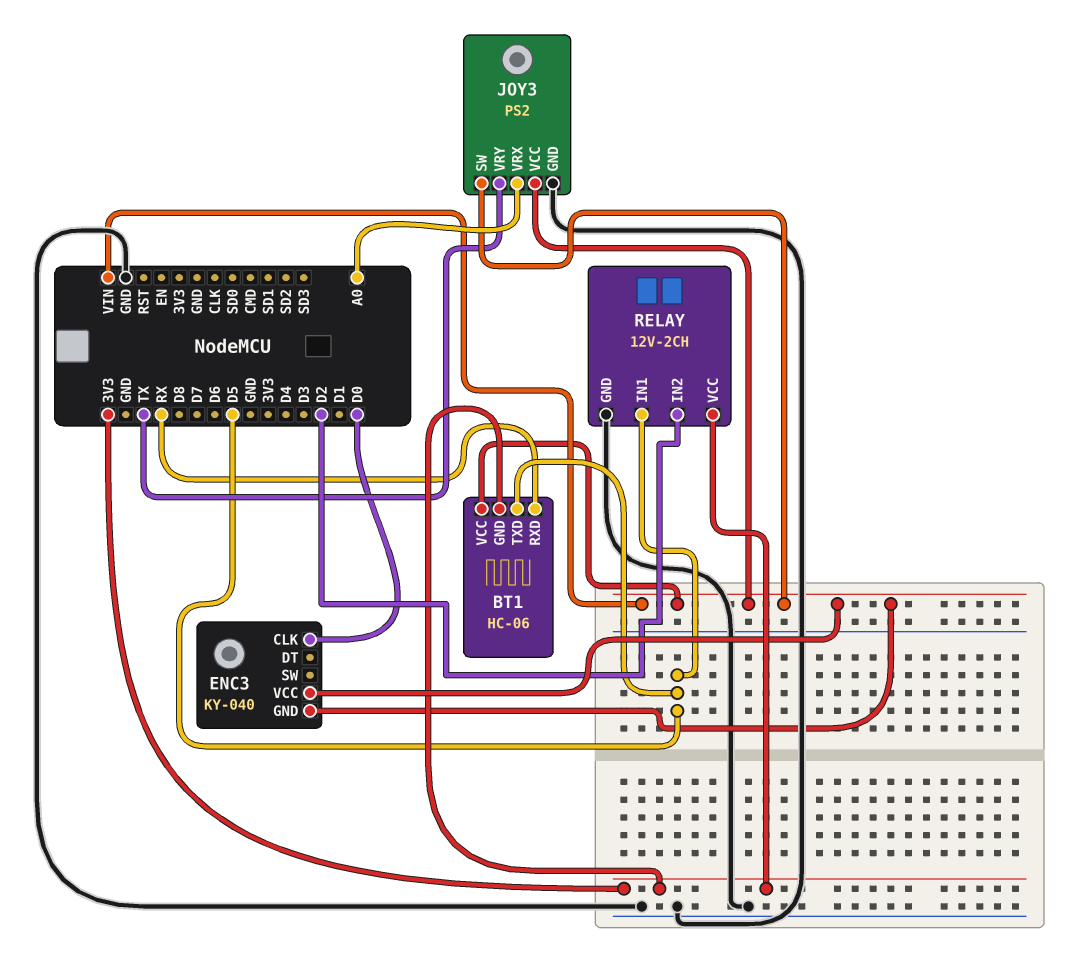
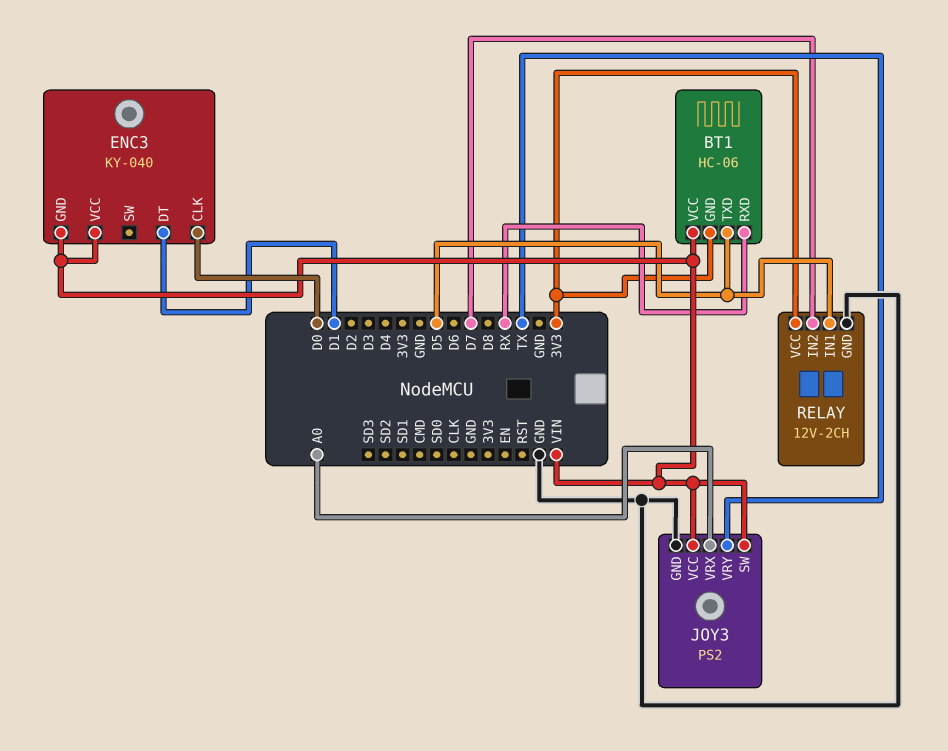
ENC3 pin DT: none -> D1
RELAY pin IN2: D2 -> D7

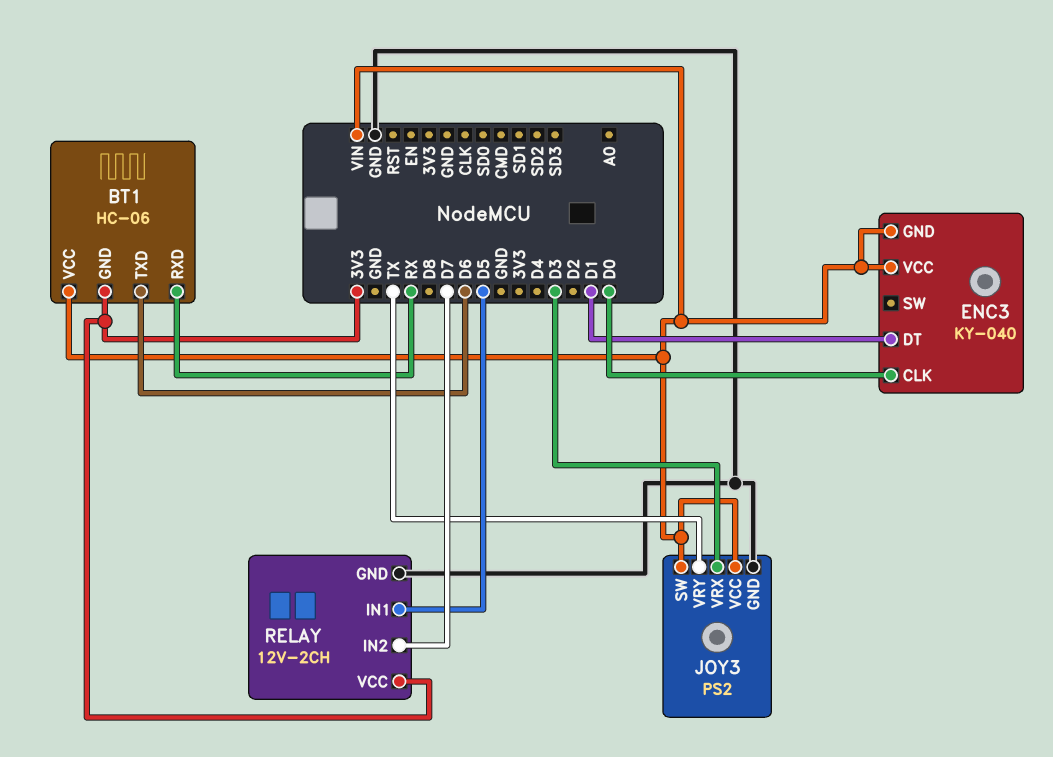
BT1 pin TXD: D5 -> D6
JOY3 pin VRX: A0 -> D3

